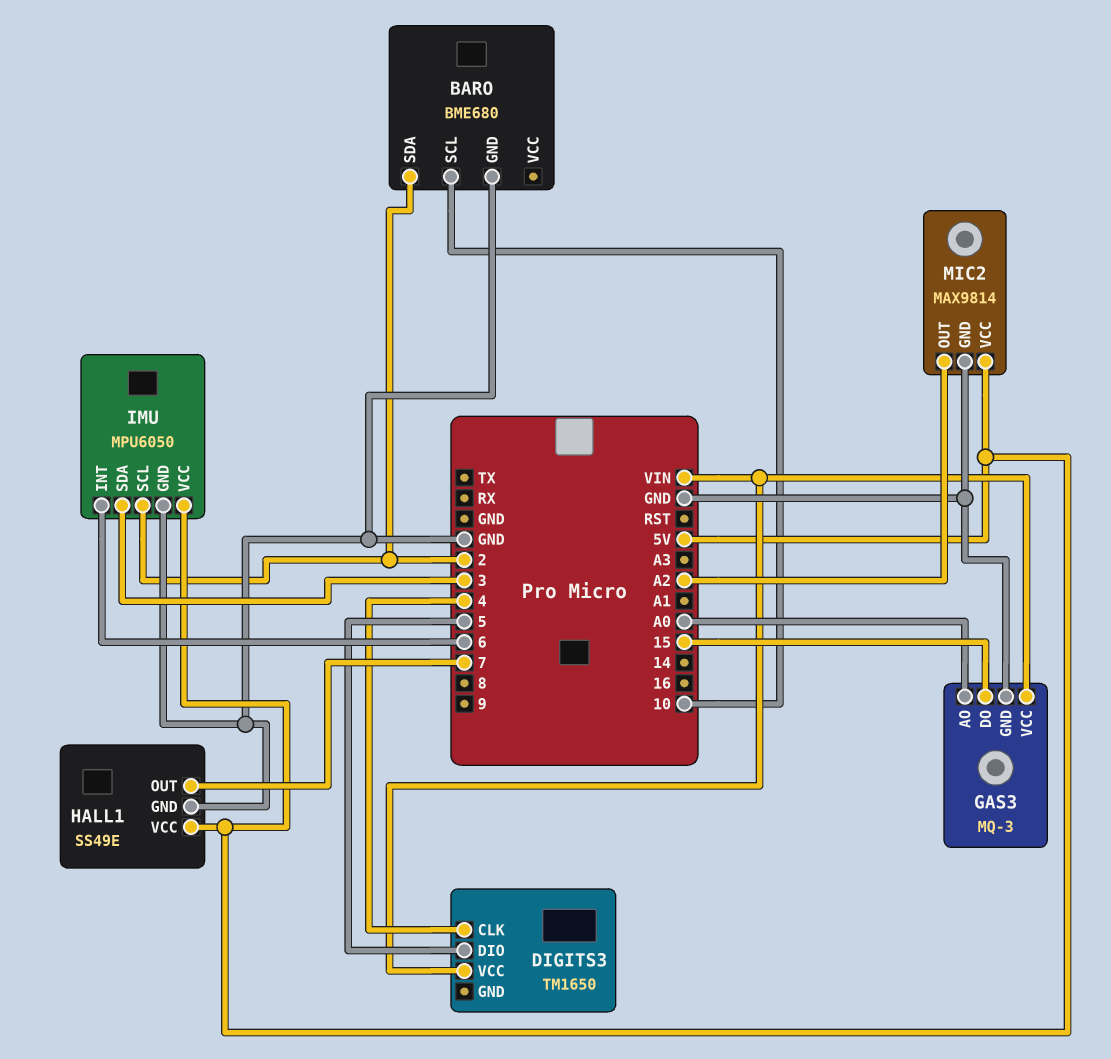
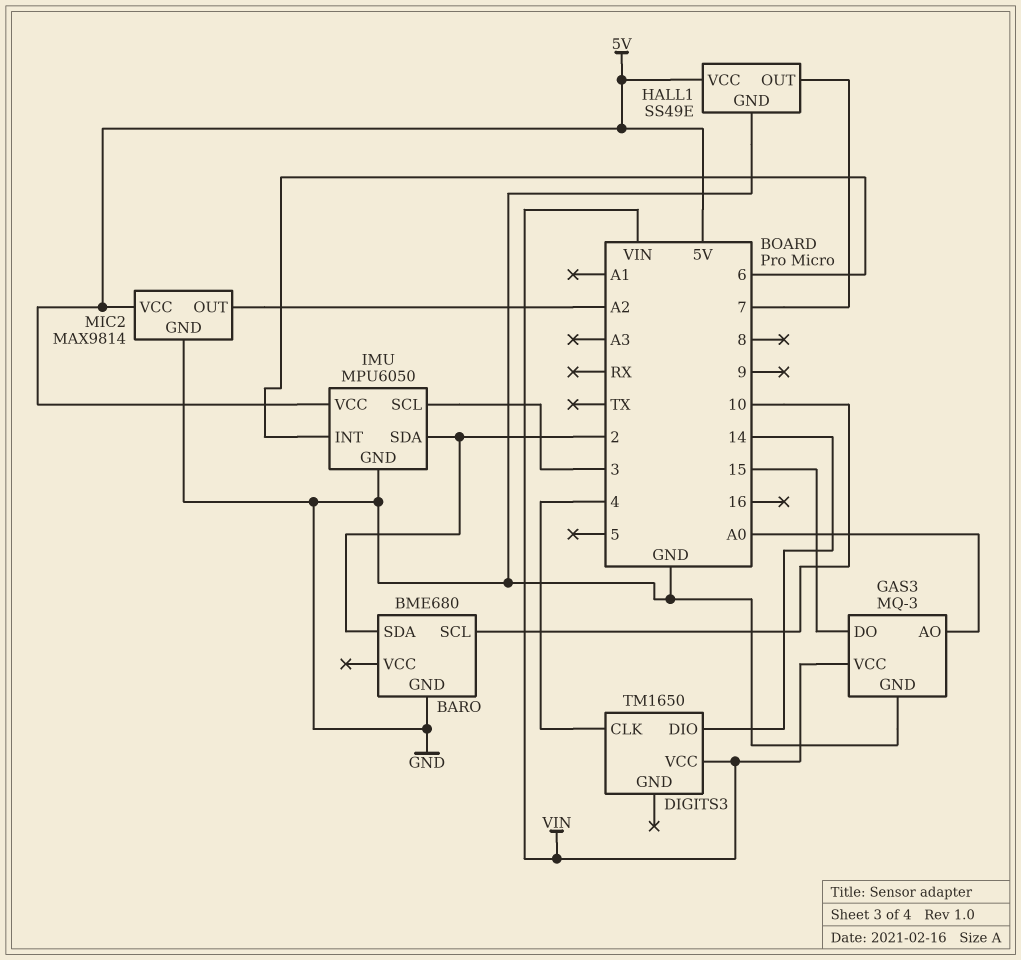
DIGITS3 pin DIO: 5 -> 14
IMU pin SCL: 2 -> 3
IMU pin SDA: 3 -> 2

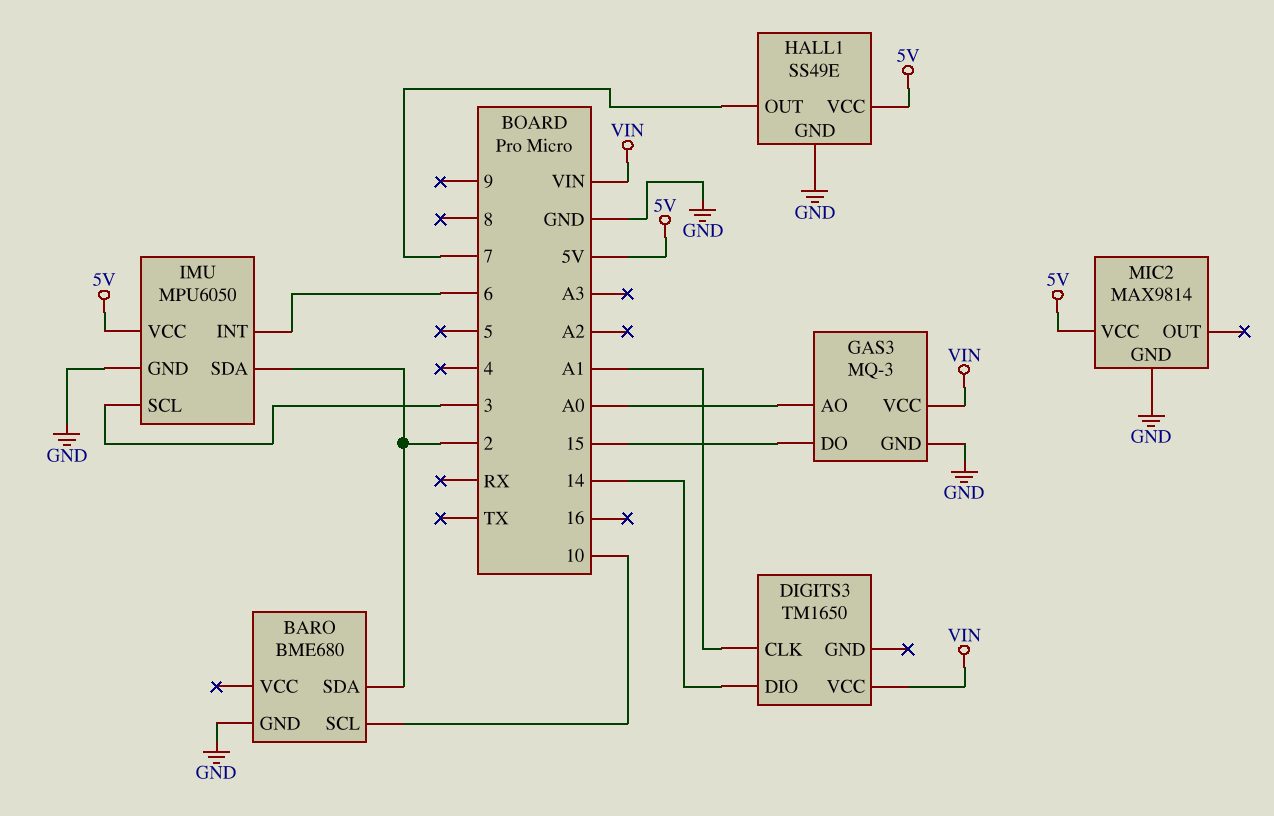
DIGITS3 pin CLK: 4 -> A1
MIC2 pin OUT: A2 -> none

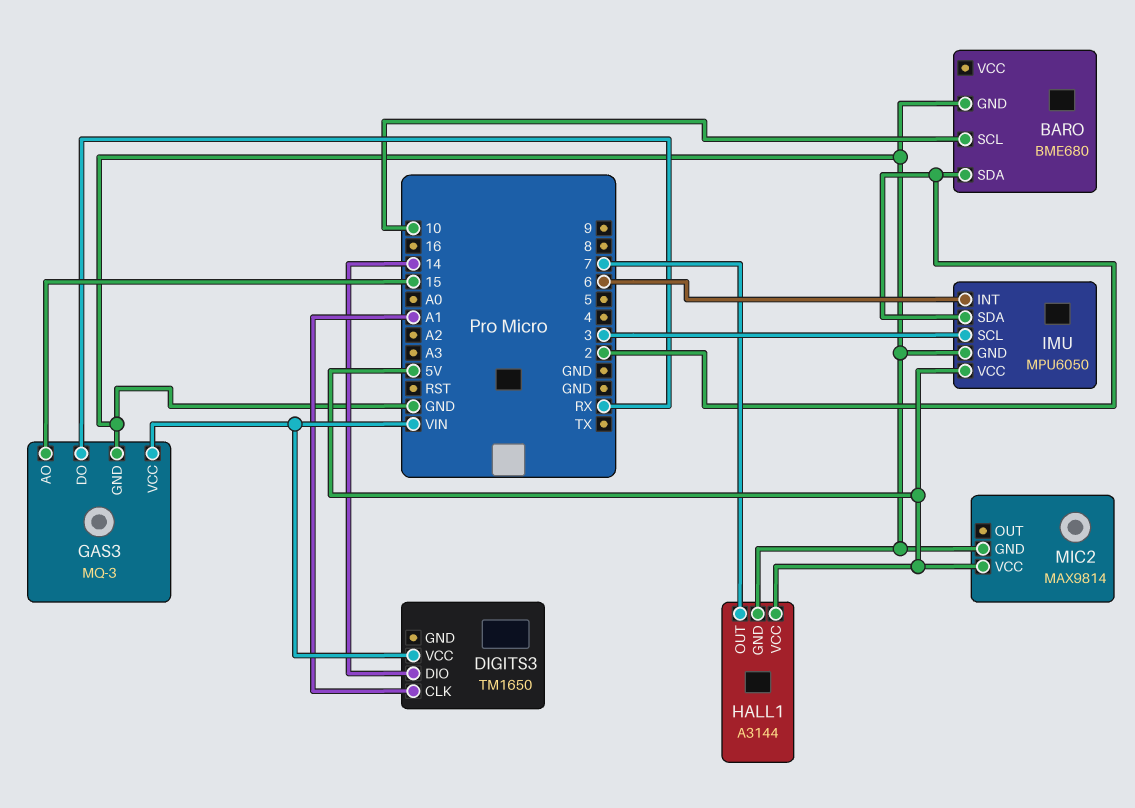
GAS3 pin AO: A0 -> 15
GAS3 pin DO: 15 -> RX
HALL1: SS49E -> A3144

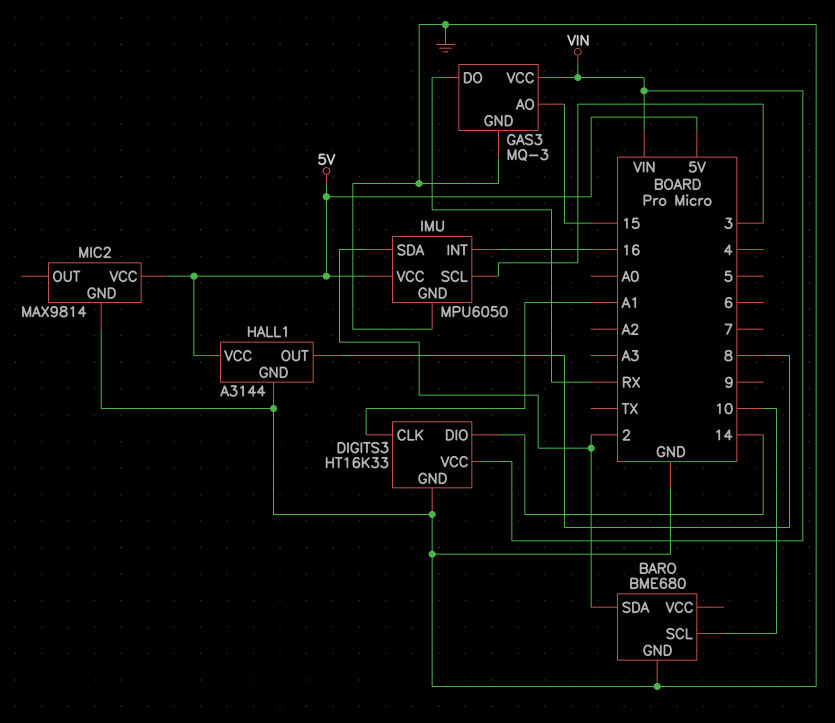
DIGITS3: TM1650 -> HT16K33
DIGITS3 pin GND: none -> GND
HALL1 pin OUT: 7 -> 8
IMU pin INT: 6 -> 16

